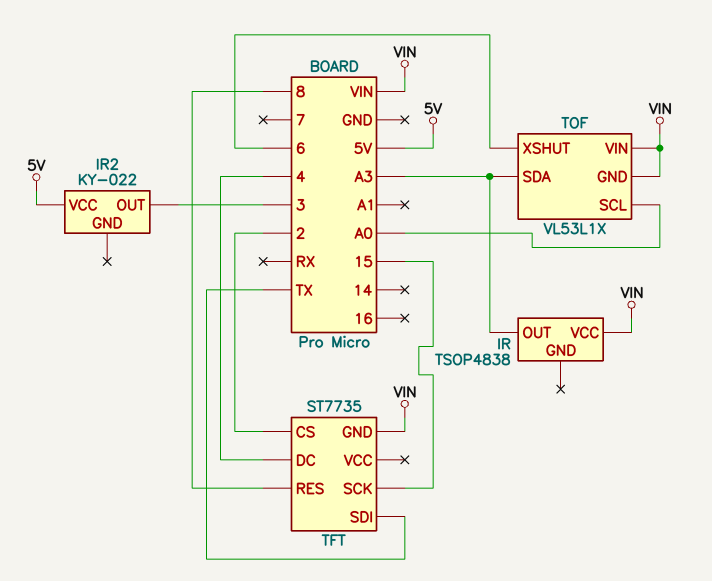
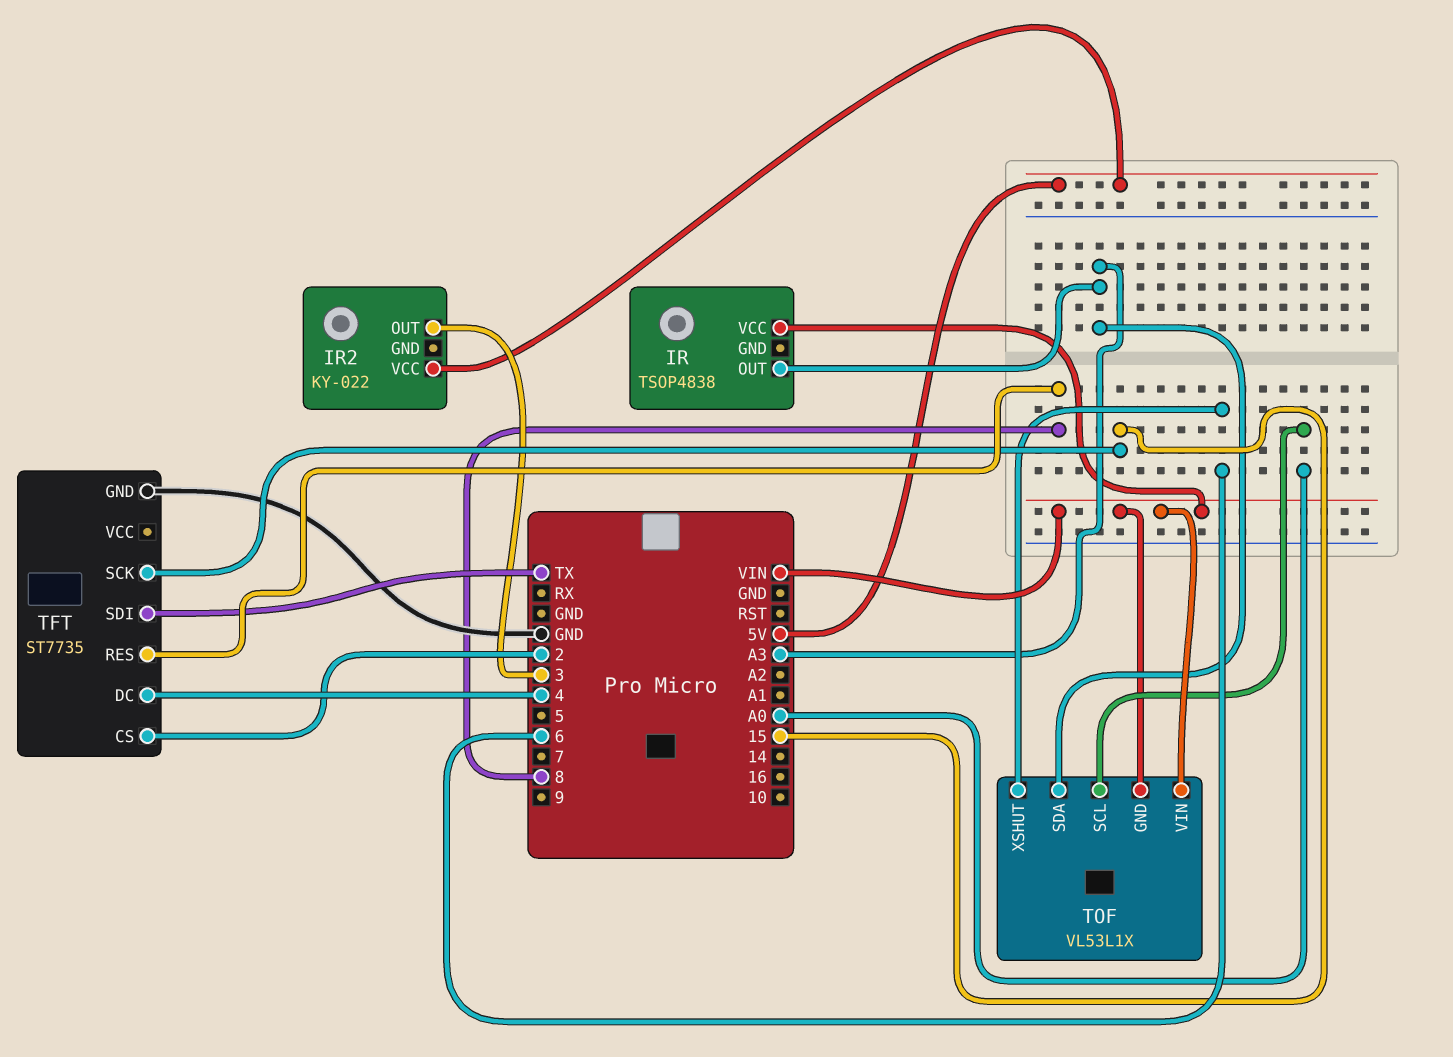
TFT pin GND: VIN -> GND

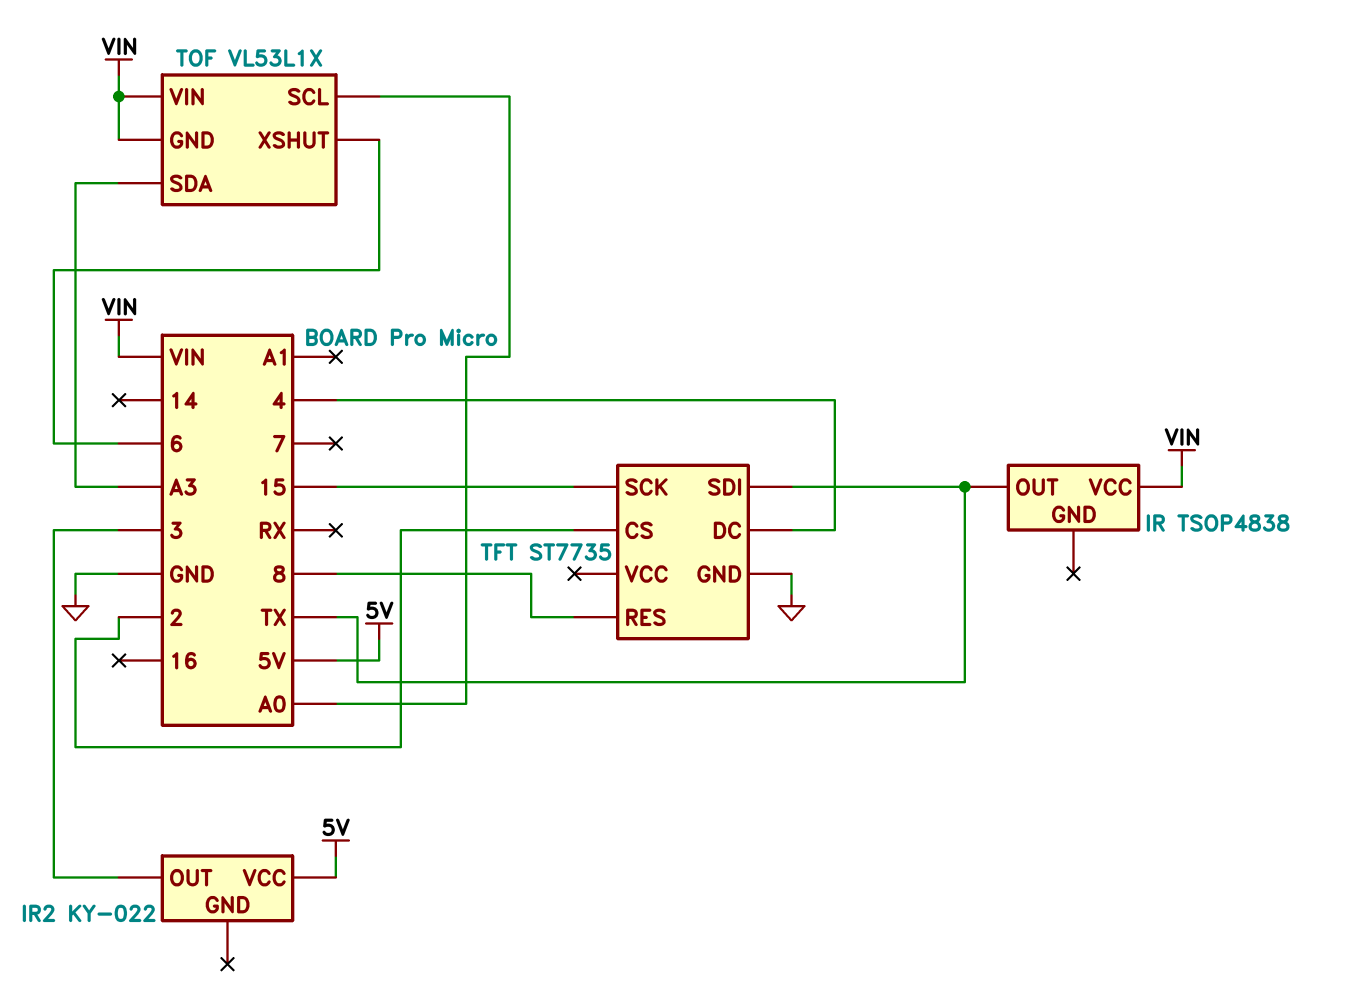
IR pin OUT: A3 -> TX

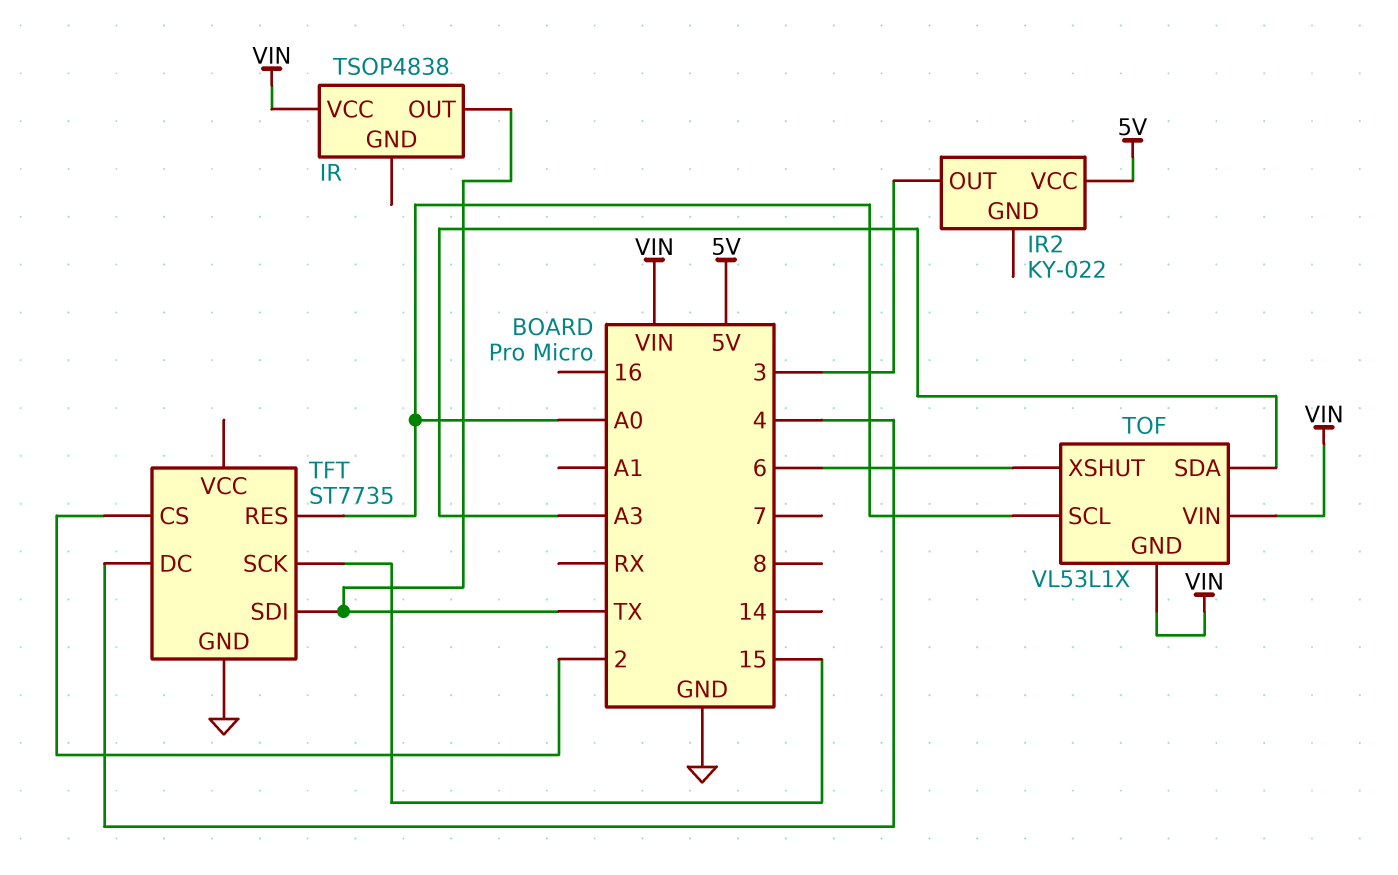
TFT pin RES: 8 -> A0

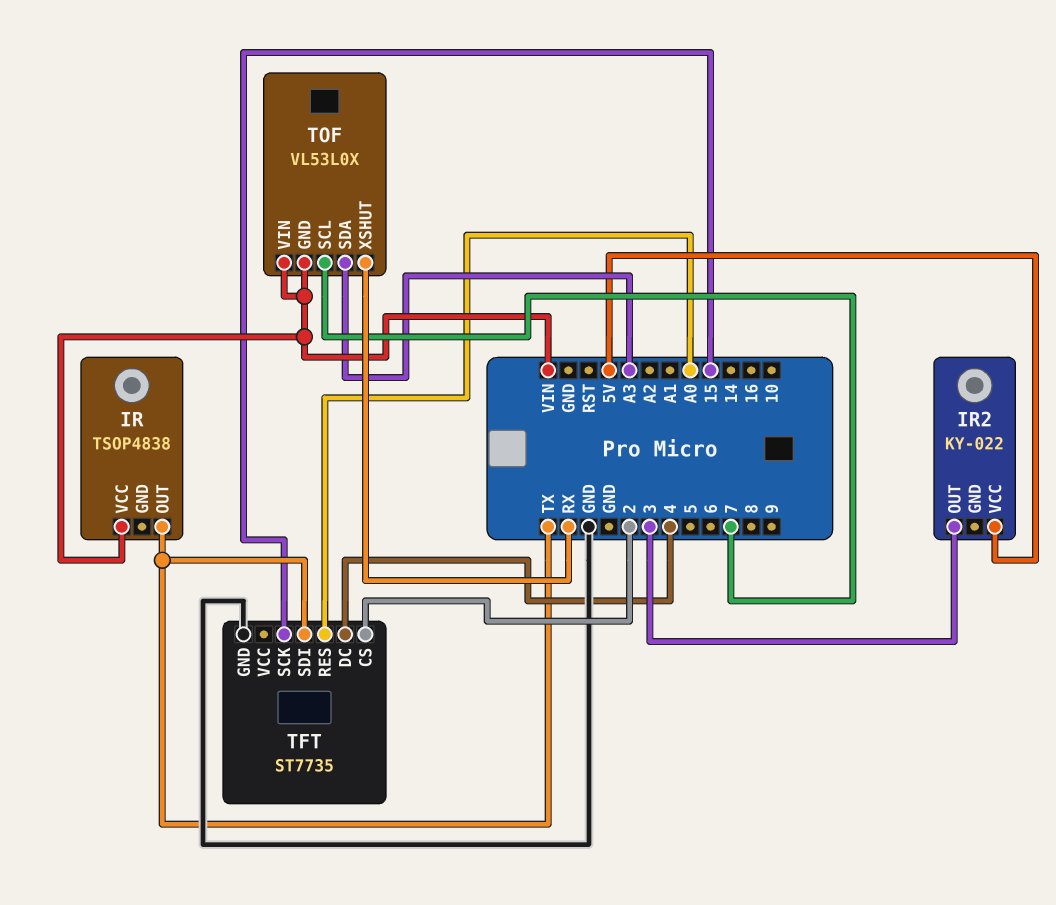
TOF: VL53L1X -> VL53L0X
TOF pin SCL: A0 -> 7
TOF pin XSHUT: 6 -> RX

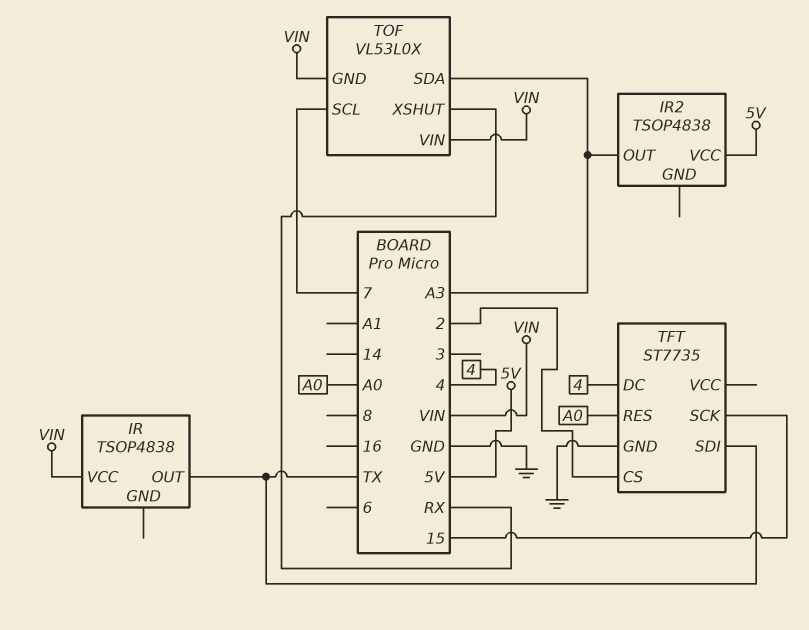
IR2: KY-022 -> TSOP4838
IR2 pin OUT: 3 -> A3

